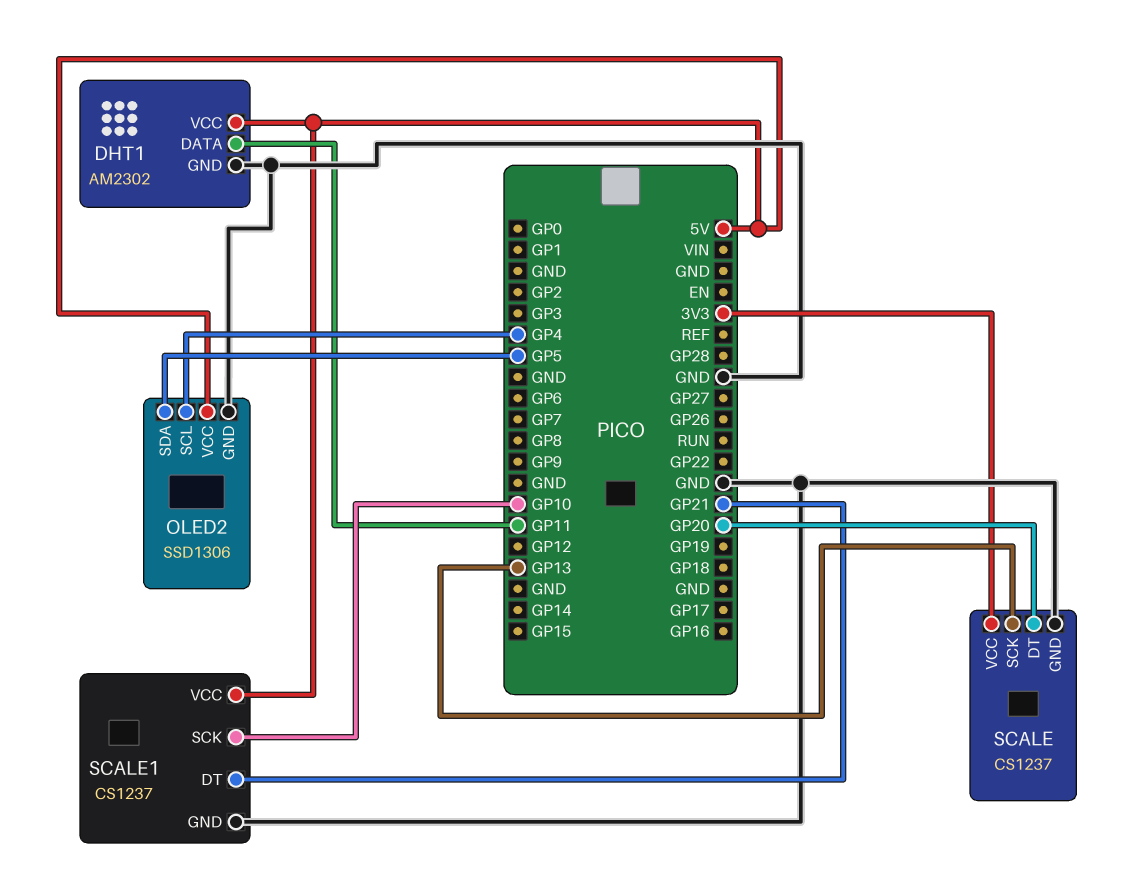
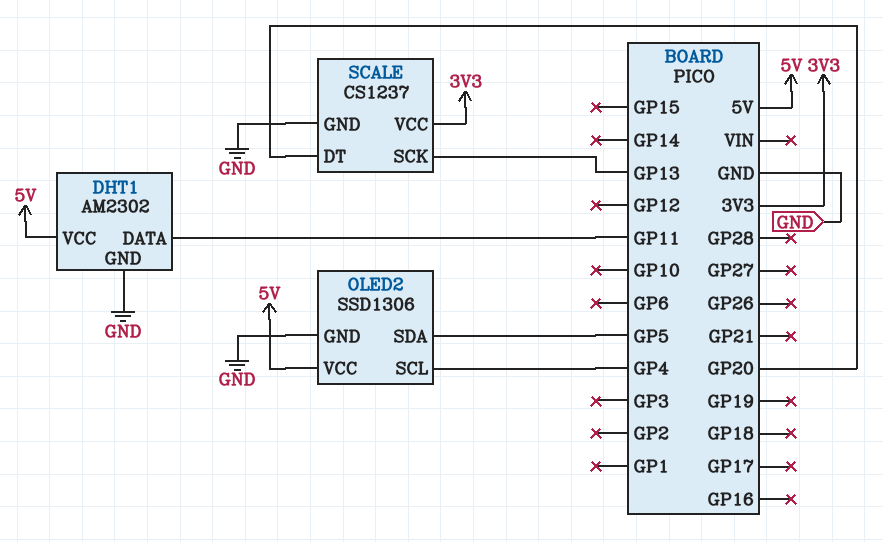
SCALE1: CS1237 -> none
SCALE1 pin DT: GP21 -> none
SCALE1 pin GND: GND -> none
SCALE1 pin SCK: GP10 -> none
SCALE1 pin VCC: 5V -> none

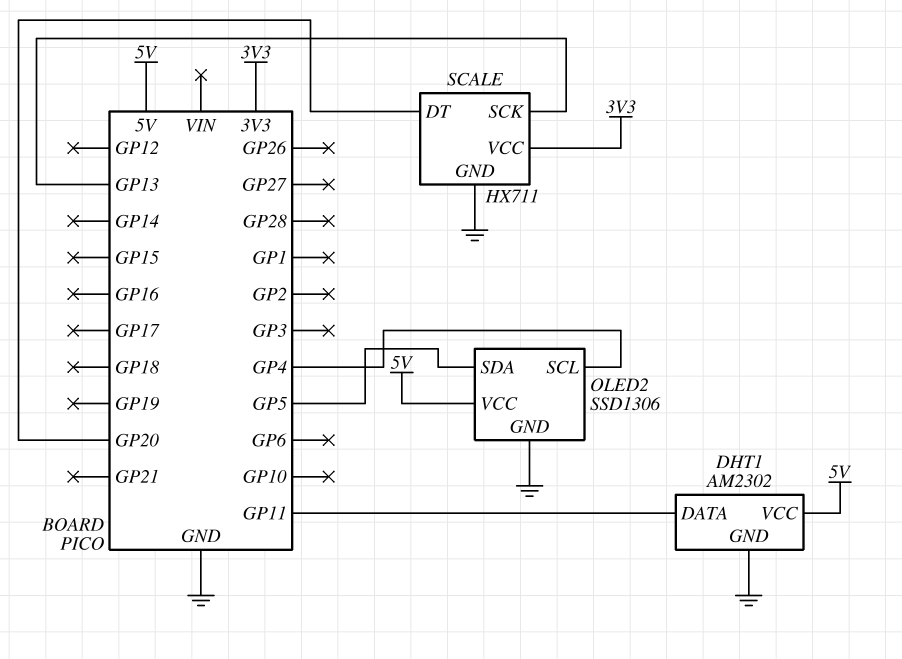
SCALE: CS1237 -> HX711

